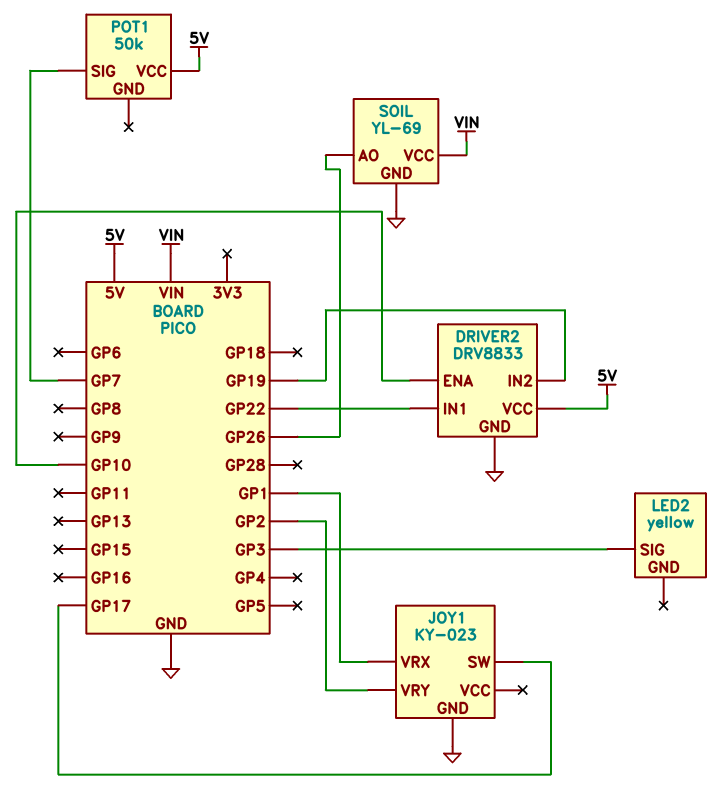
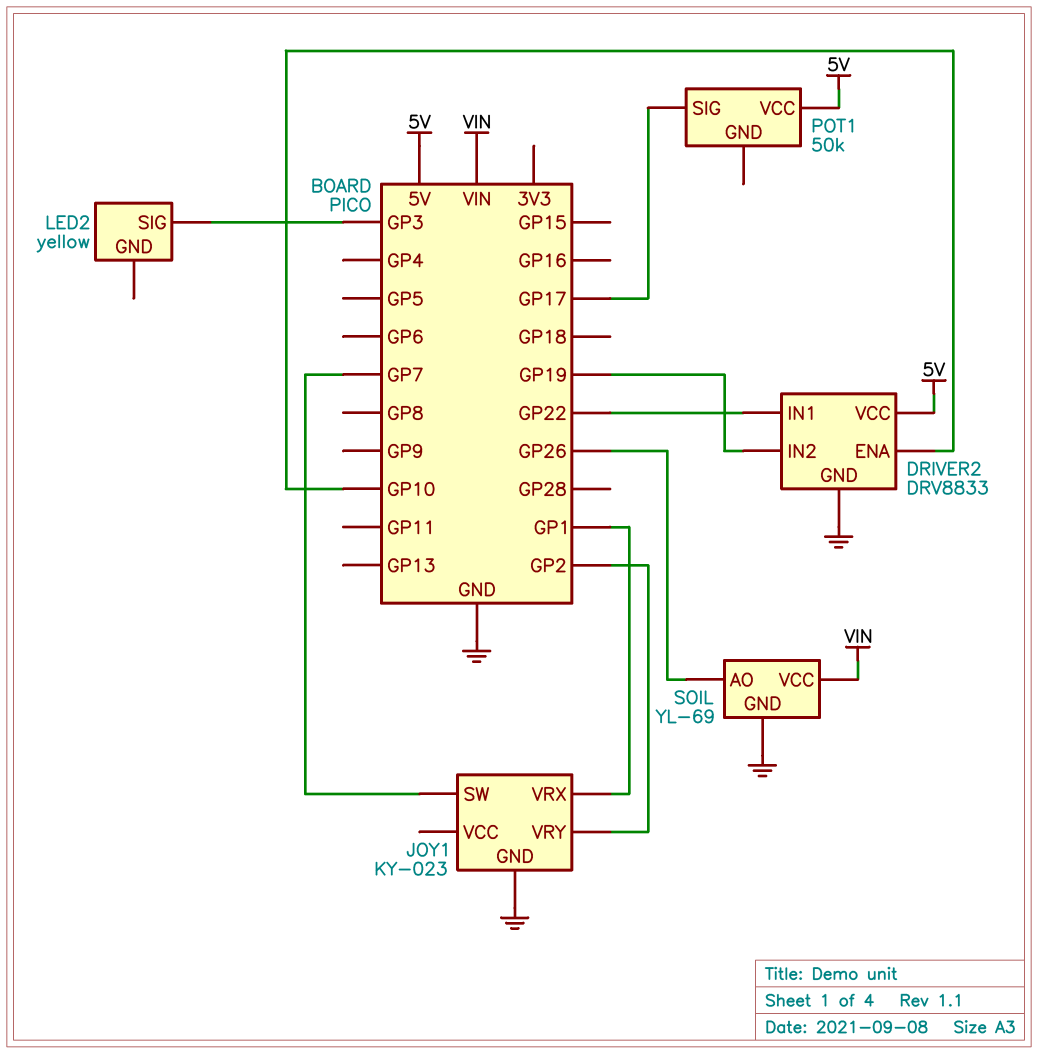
JOY1 pin SW: GP17 -> GP7
POT1 pin SIG: GP7 -> GP17

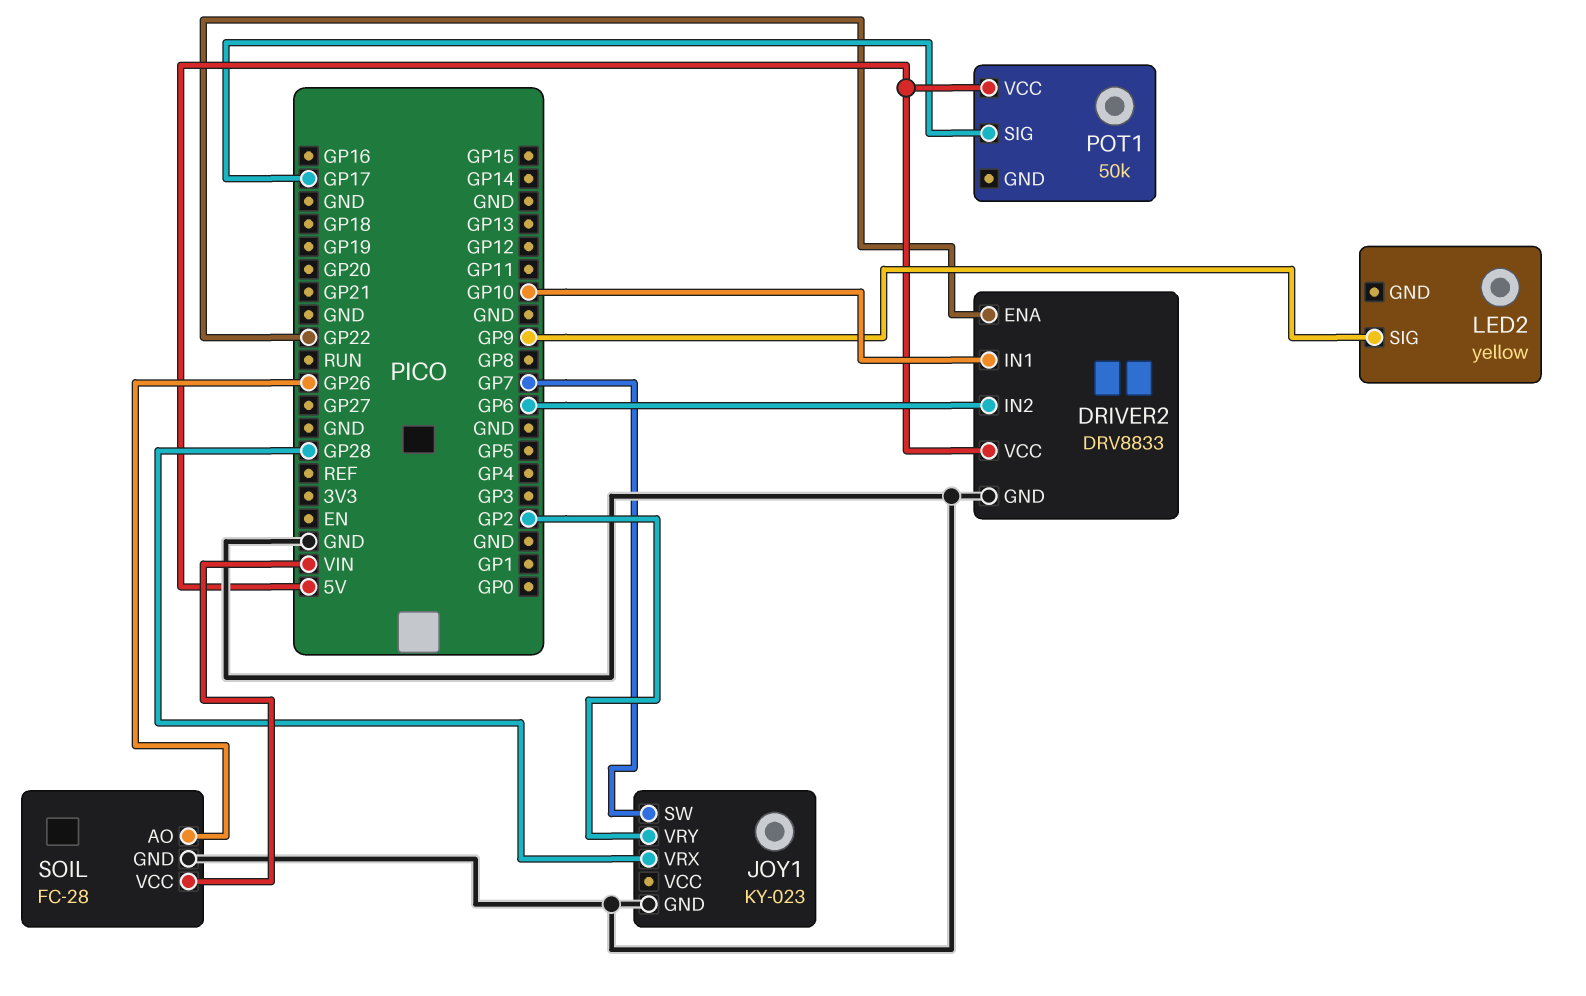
DRIVER2 pin ENA: GP10 -> GP22
DRIVER2 pin IN1: GP22 -> GP10
DRIVER2 pin IN2: GP19 -> GP6
JOY1 pin VRX: GP1 -> GP28
LED2 pin SIG: GP3 -> GP9
SOIL: YL-69 -> FC-28

